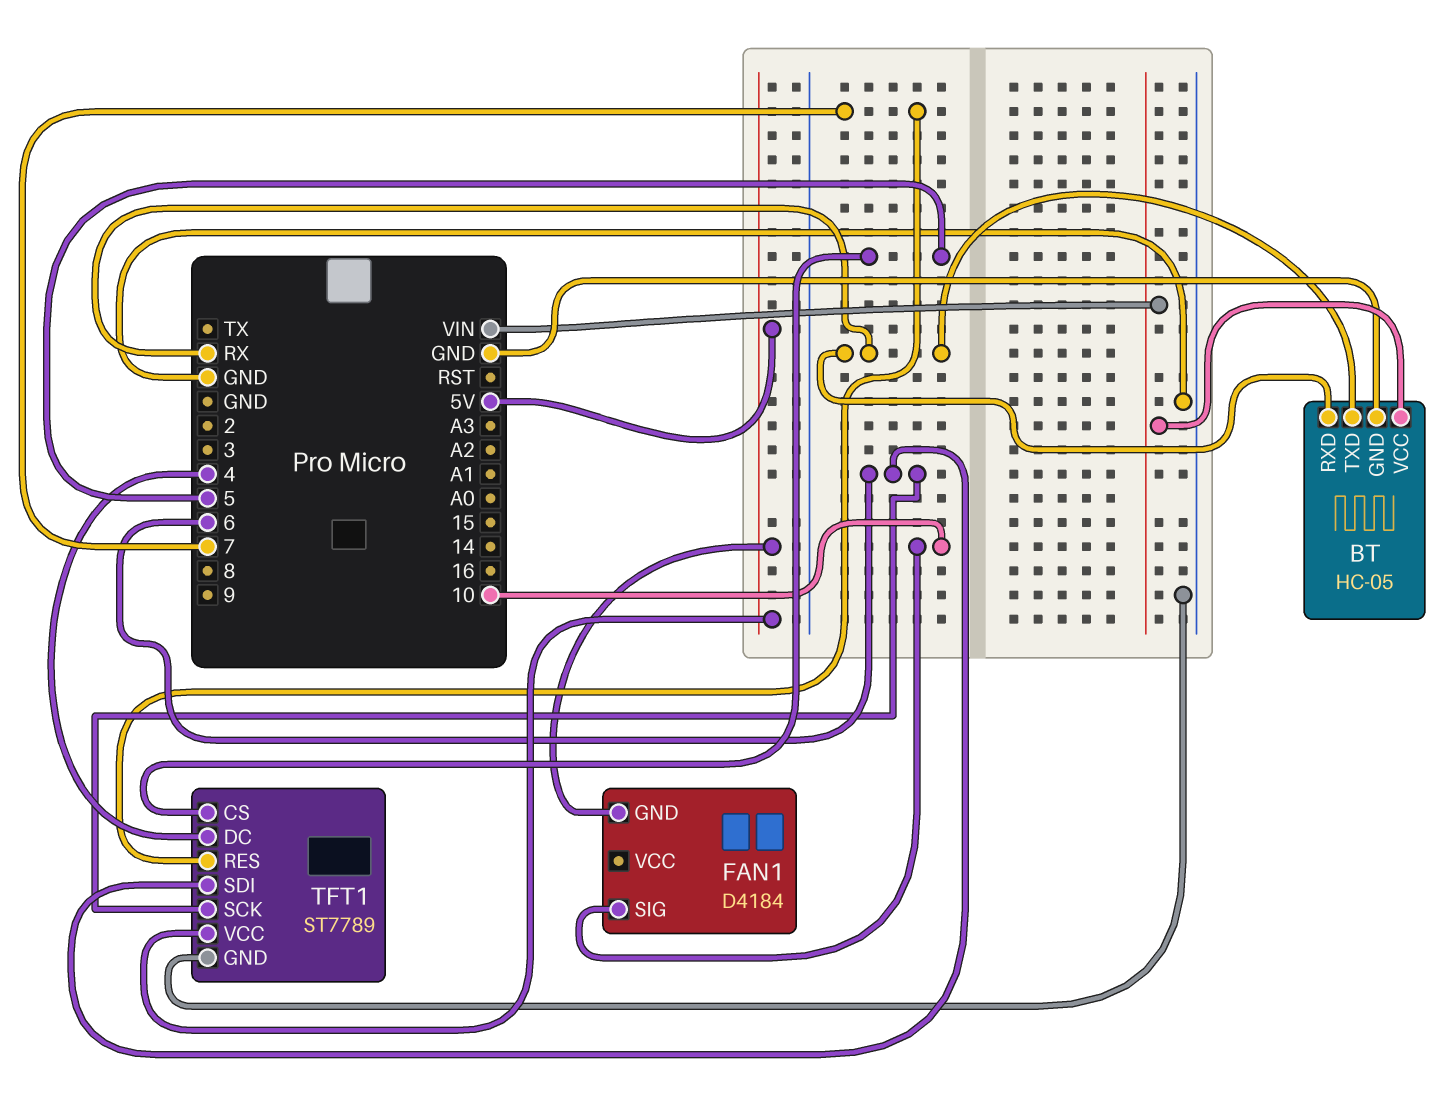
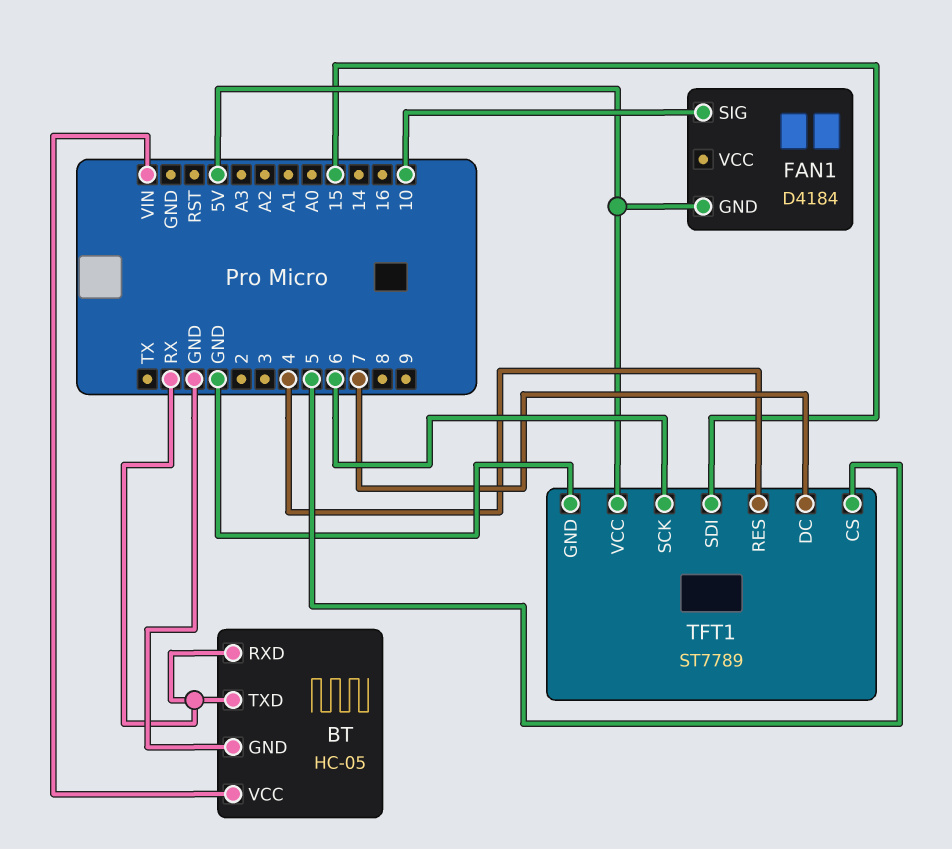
TFT1 pin DC: 4 -> 7
TFT1 pin RES: 7 -> 4
TFT1 pin SDI: 6 -> 15

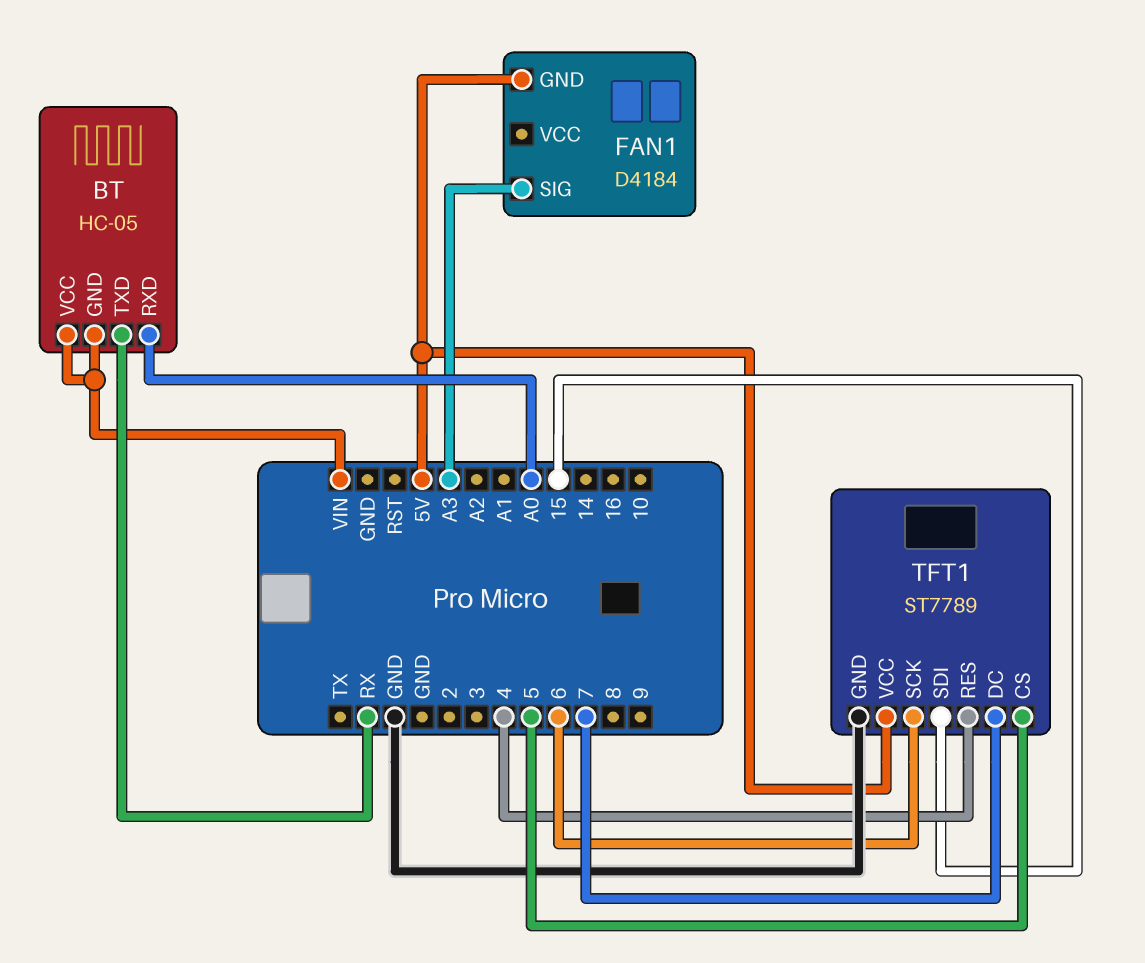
BT pin GND: GND -> VIN
BT pin RXD: RX -> A0
FAN1 pin SIG: 10 -> A3

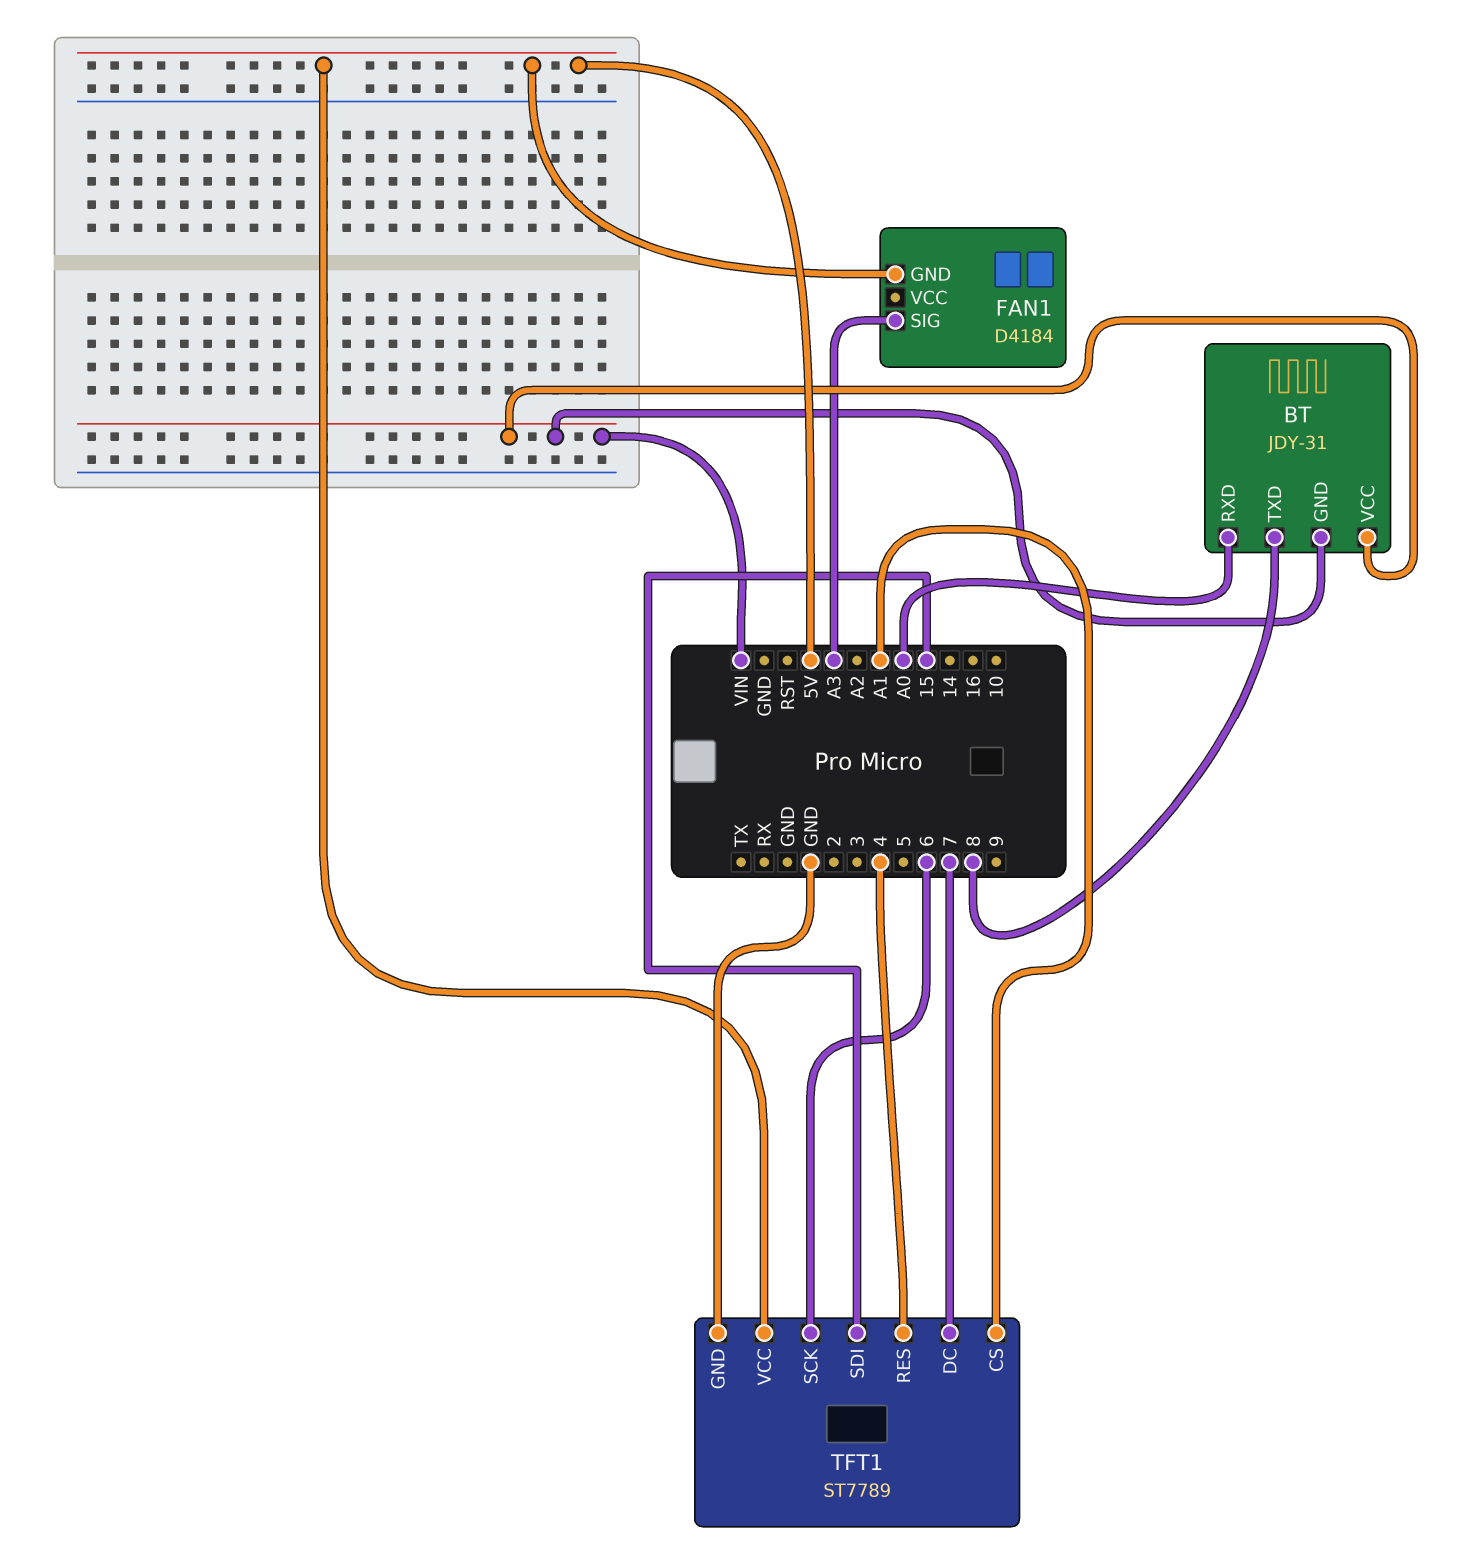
BT: HC-05 -> JDY-31
BT pin TXD: RX -> 8
TFT1 pin CS: 5 -> A1

